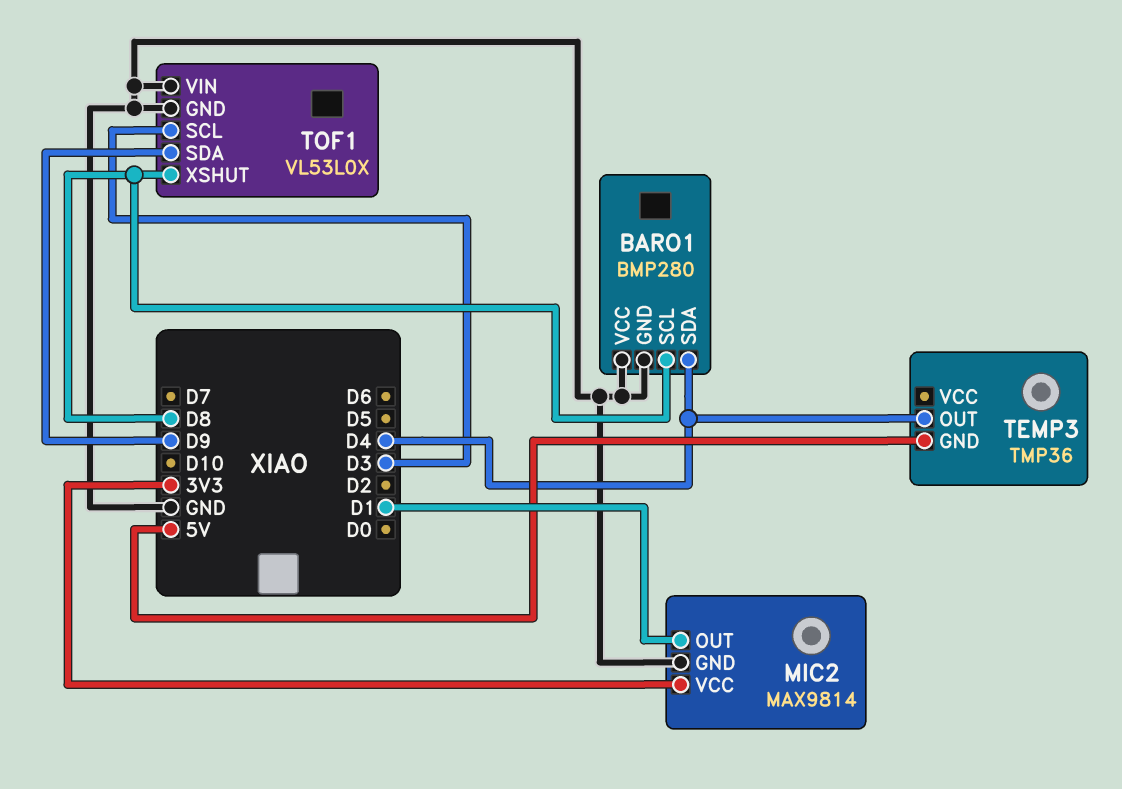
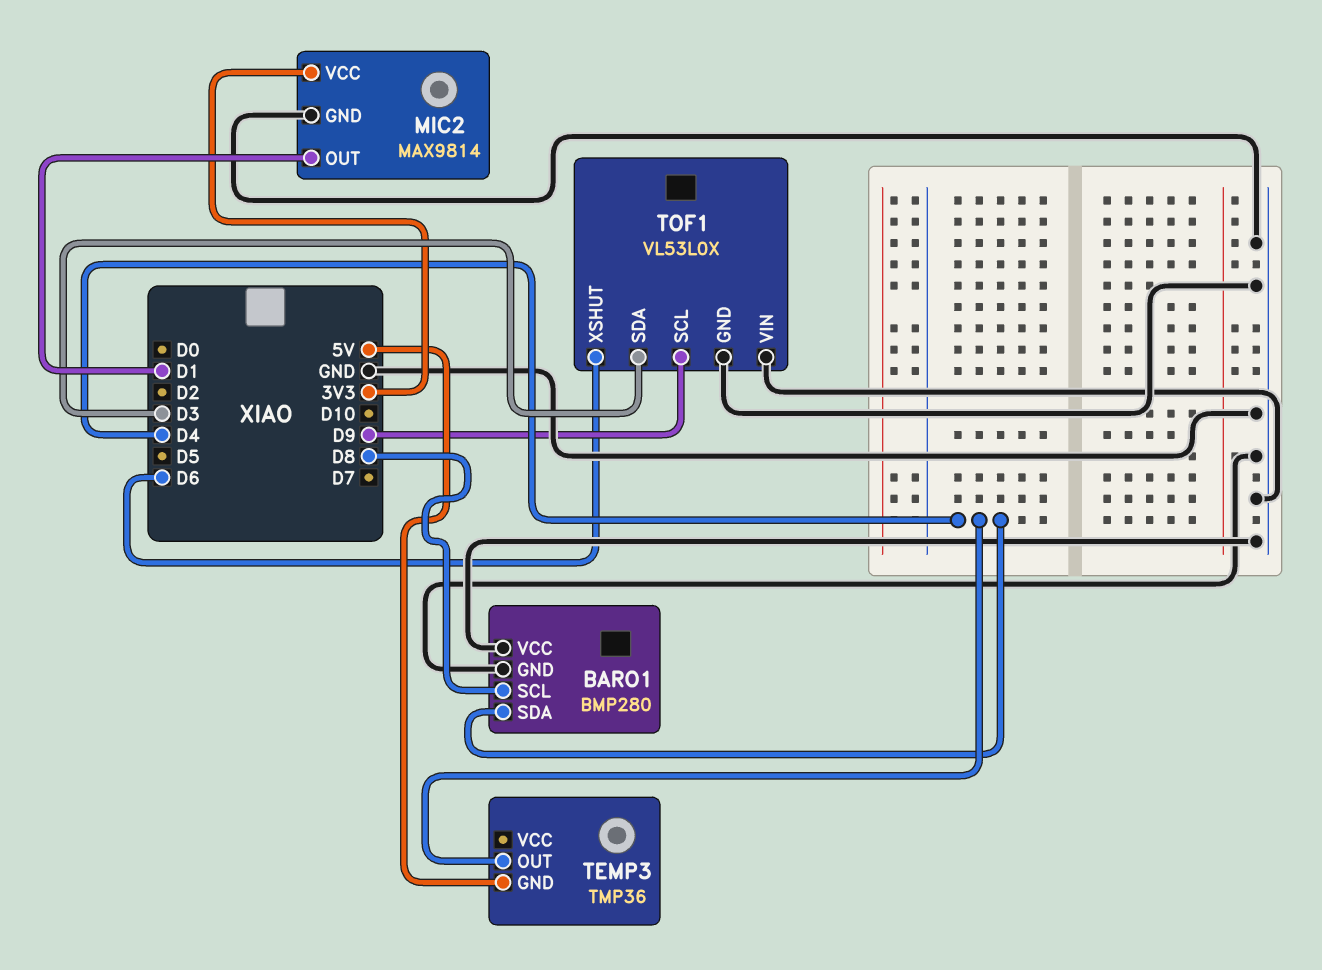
TOF1 pin SCL: D3 -> D9
TOF1 pin SDA: D9 -> D3
TOF1 pin XSHUT: D8 -> D6

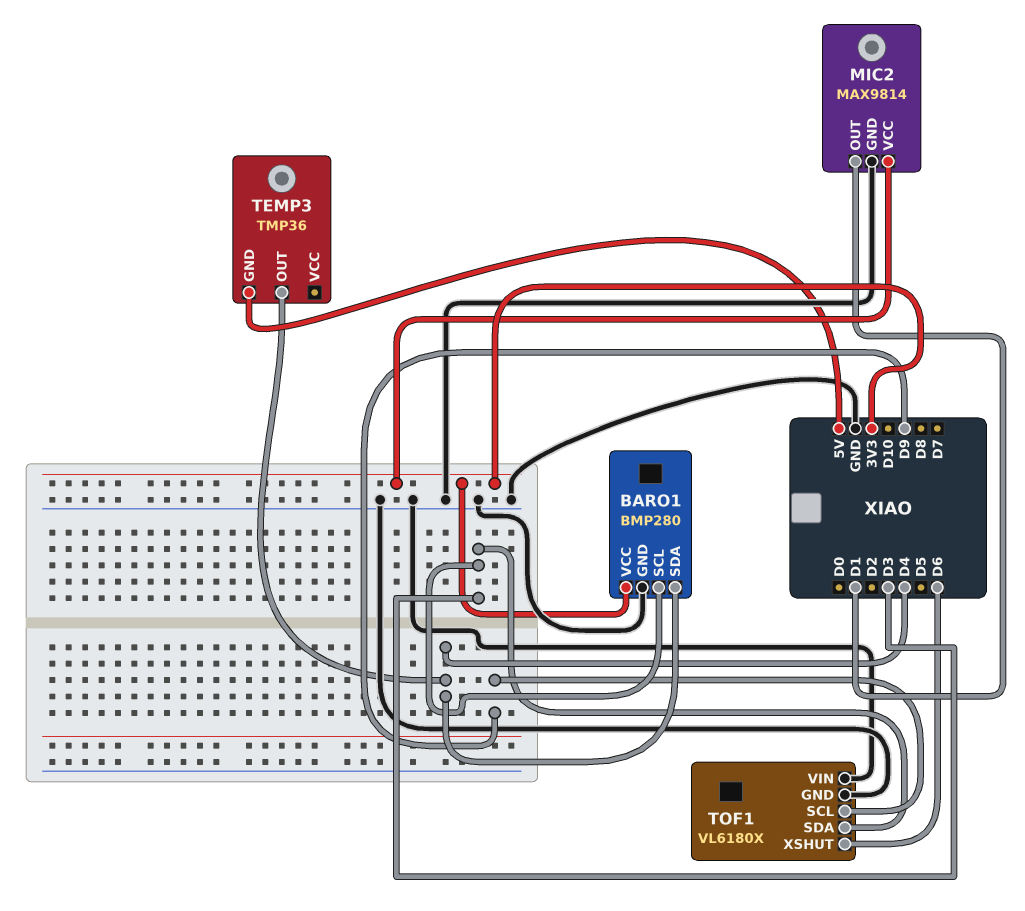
BARO1 pin SCL: D8 -> D3
BARO1 pin VCC: GND -> 3V3
TOF1: VL53L0X -> VL6180X

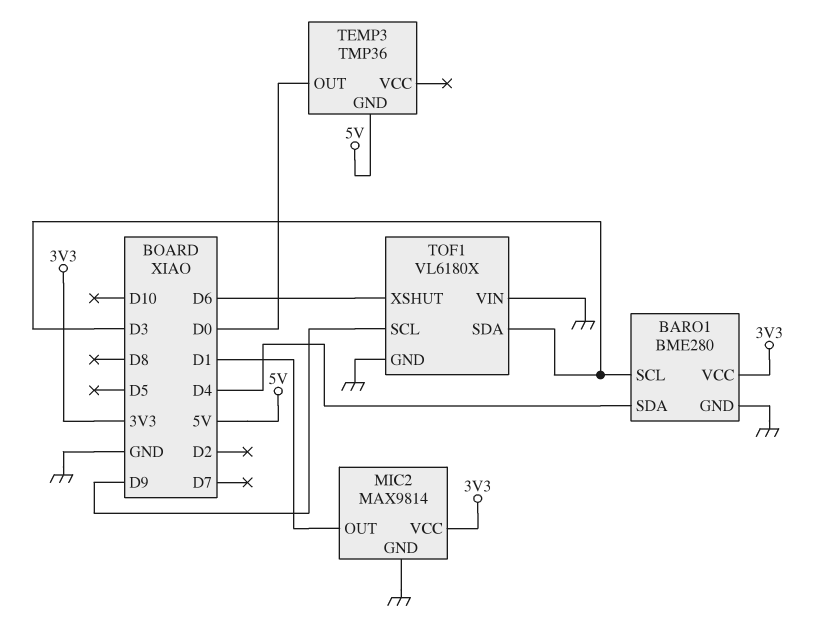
BARO1: BMP280 -> BME280
TEMP3 pin OUT: D4 -> D0

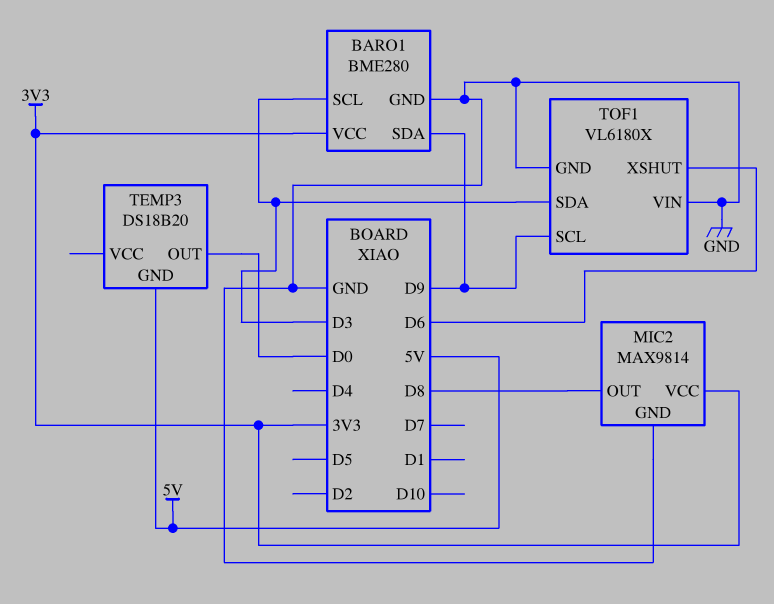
BARO1 pin SDA: D4 -> D9
MIC2 pin OUT: D1 -> D8
TEMP3: TMP36 -> DS18B20

